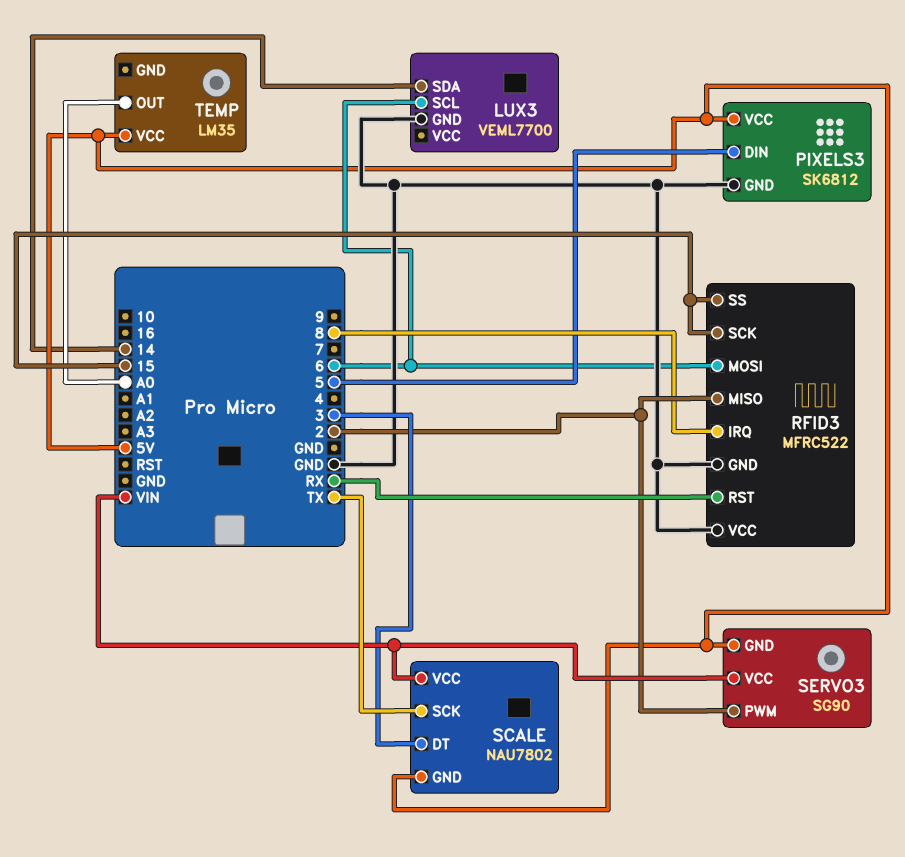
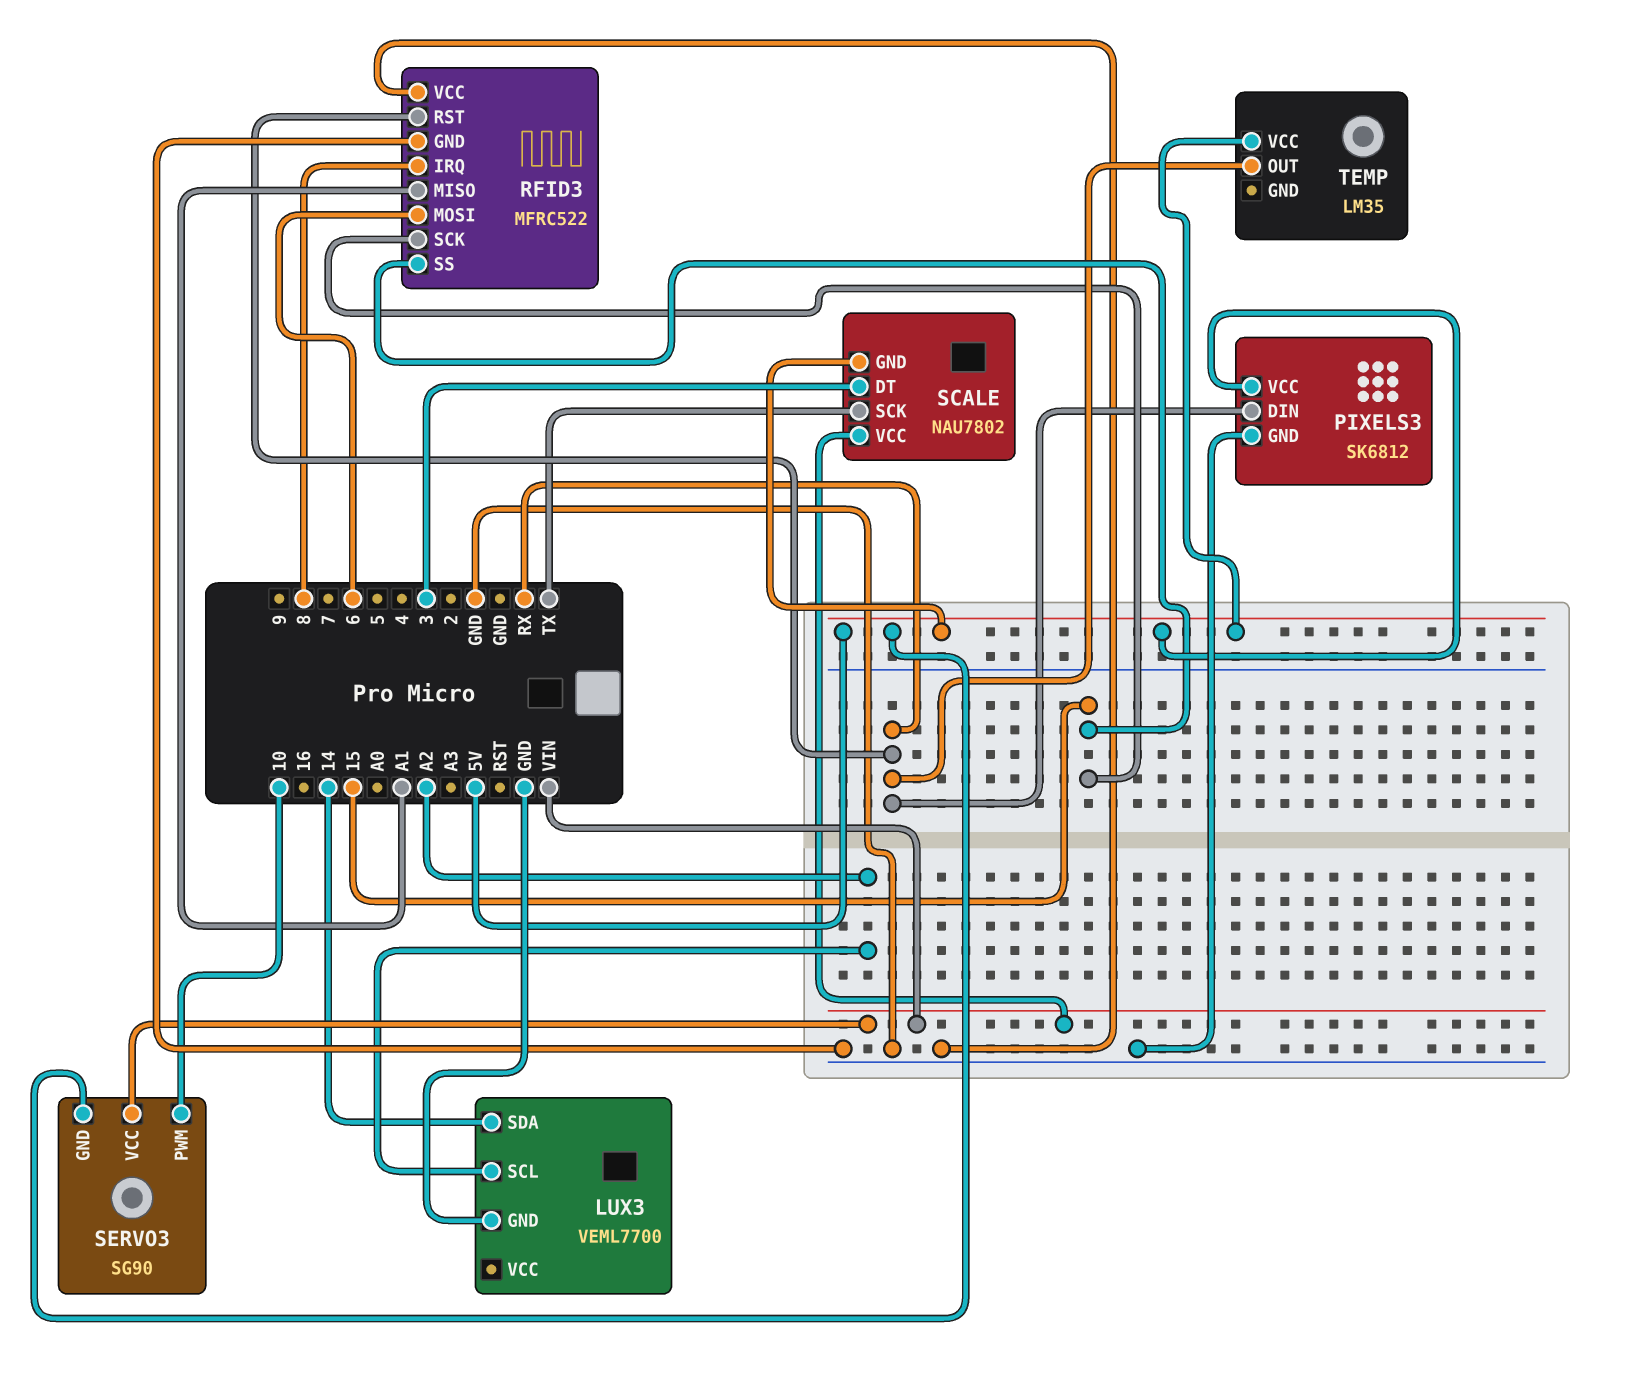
LUX3 pin SCL: 6 -> A2
PIXELS3 pin DIN: 5 -> RX
RFID3 pin MISO: 2 -> A1
SERVO3 pin PWM: 2 -> 10
TEMP pin OUT: A0 -> RX

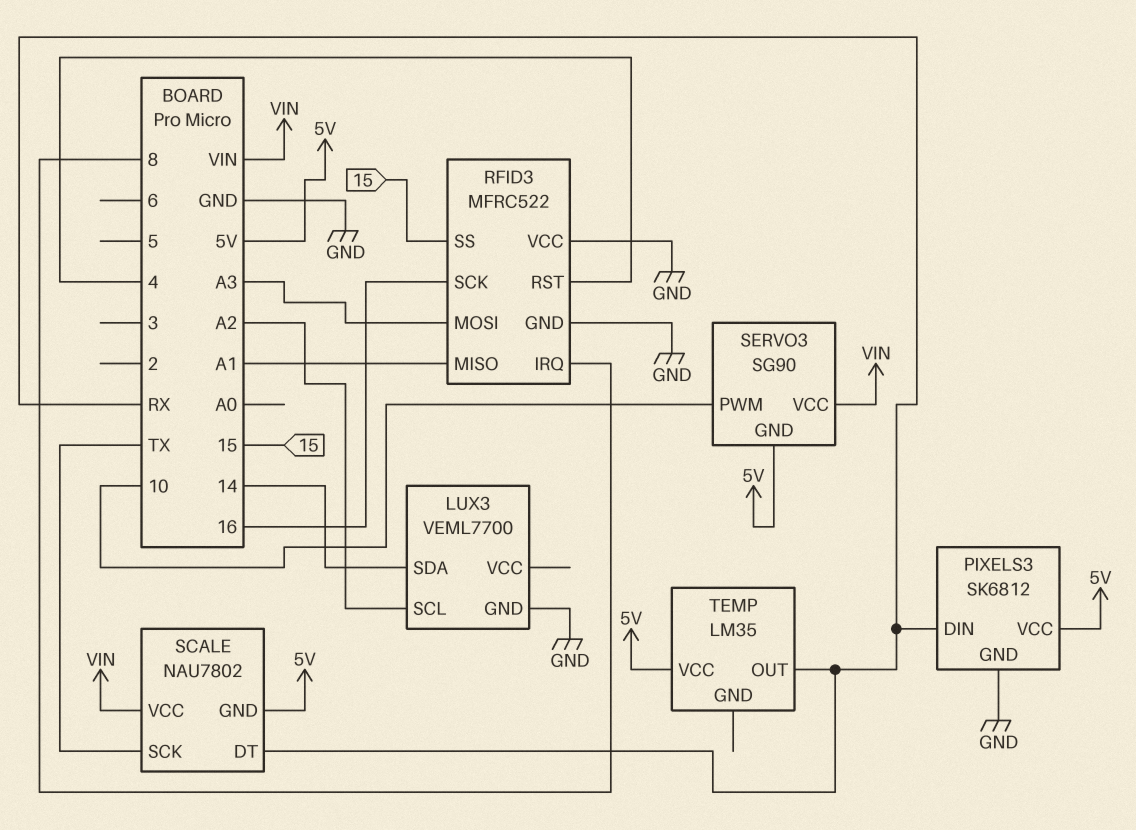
RFID3 pin MOSI: 6 -> A3
RFID3 pin RST: RX -> 4
RFID3 pin SCK: 15 -> 16
SCALE pin DT: 3 -> RX

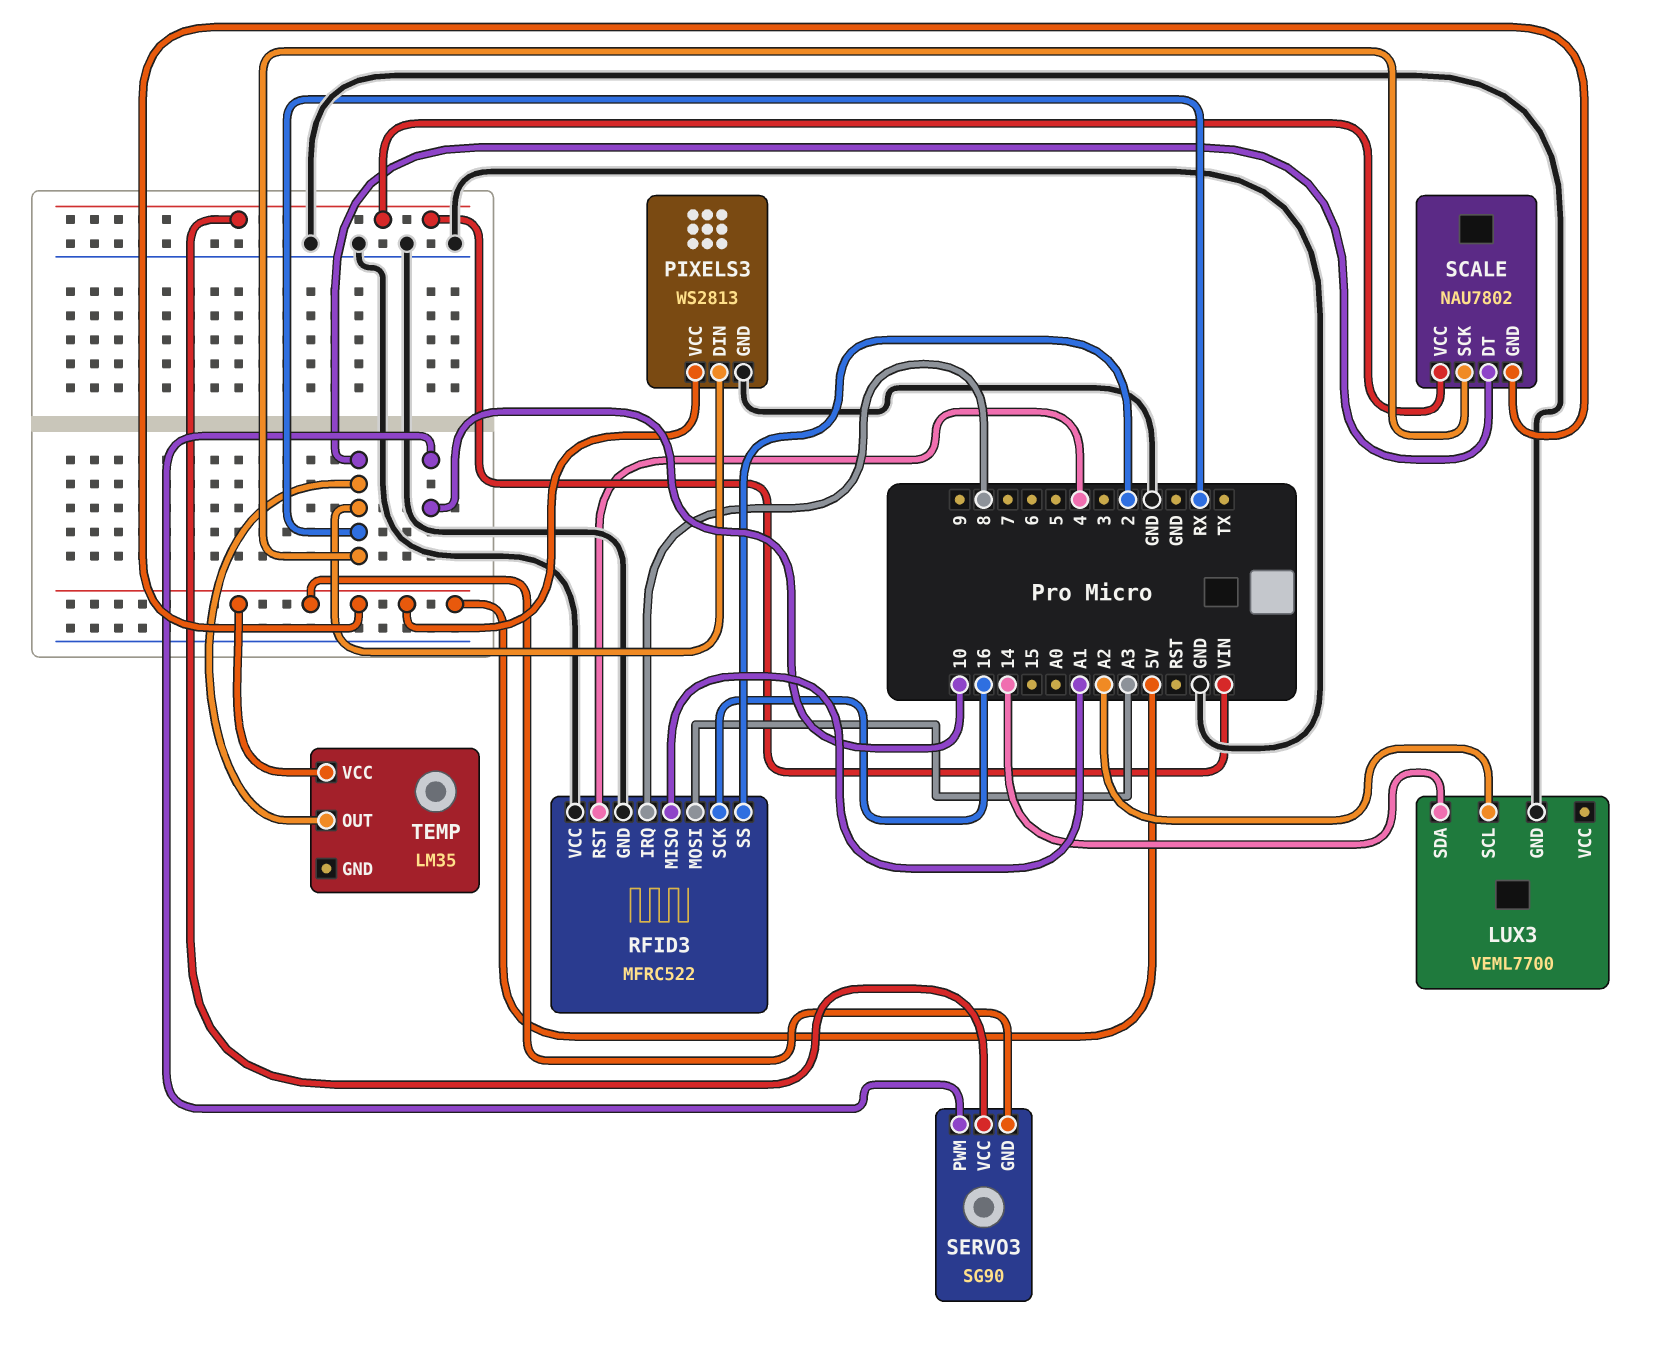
PIXELS3: SK6812 -> WS2813
RFID3 pin SS: 15 -> 2
SCALE pin SCK: TX -> RX

